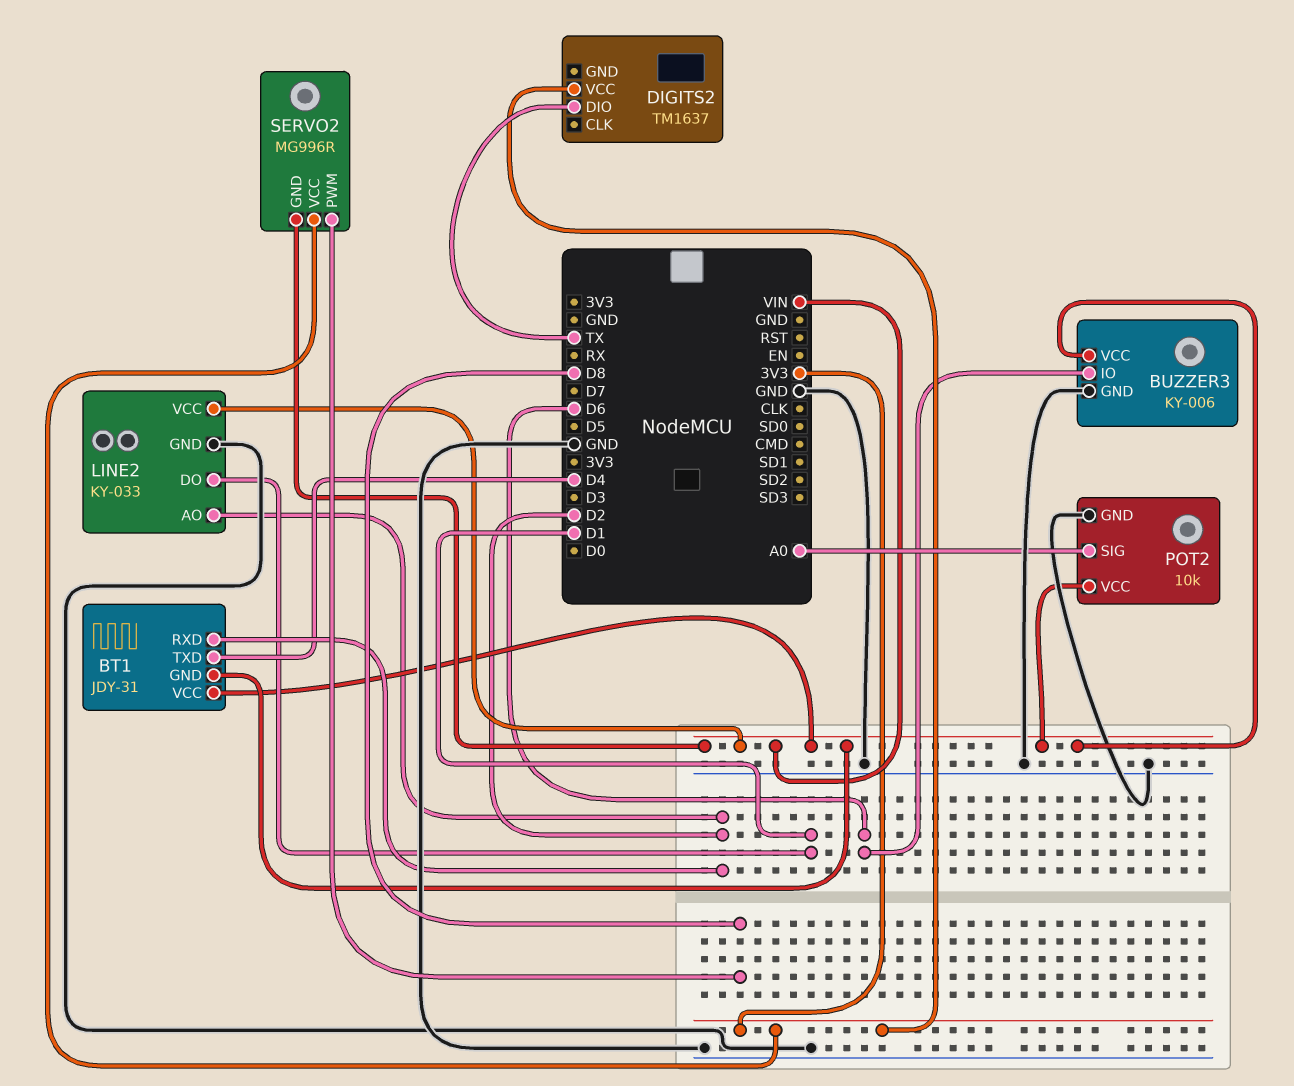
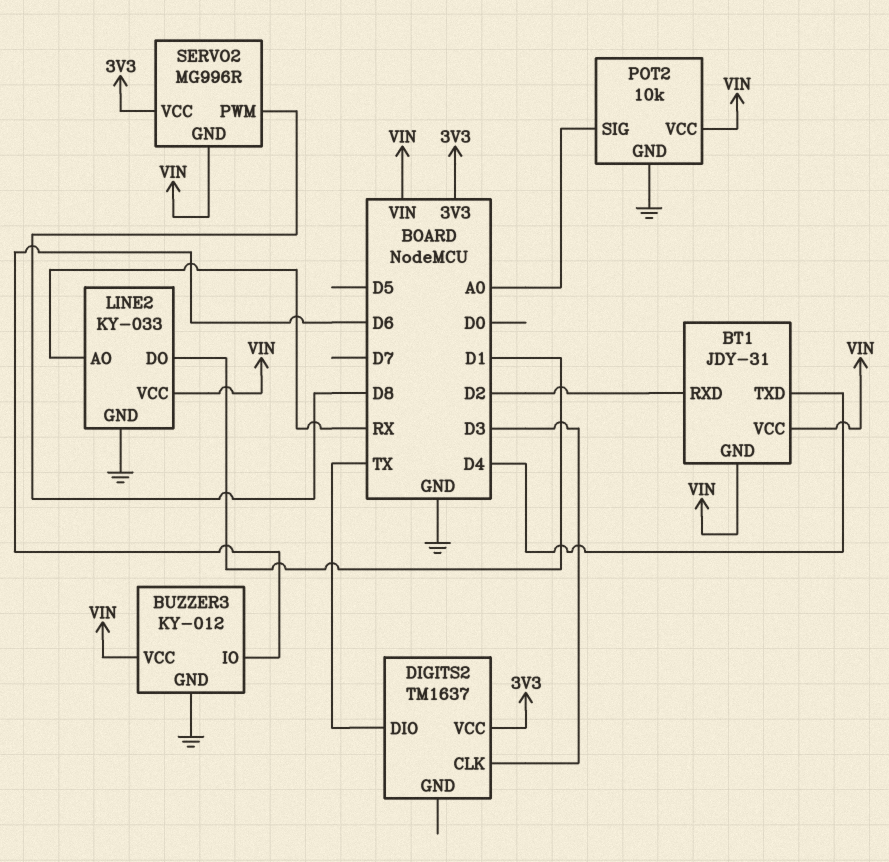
BUZZER3: KY-006 -> KY-012
DIGITS2 pin CLK: none -> D3
LINE2 pin AO: D2 -> RX

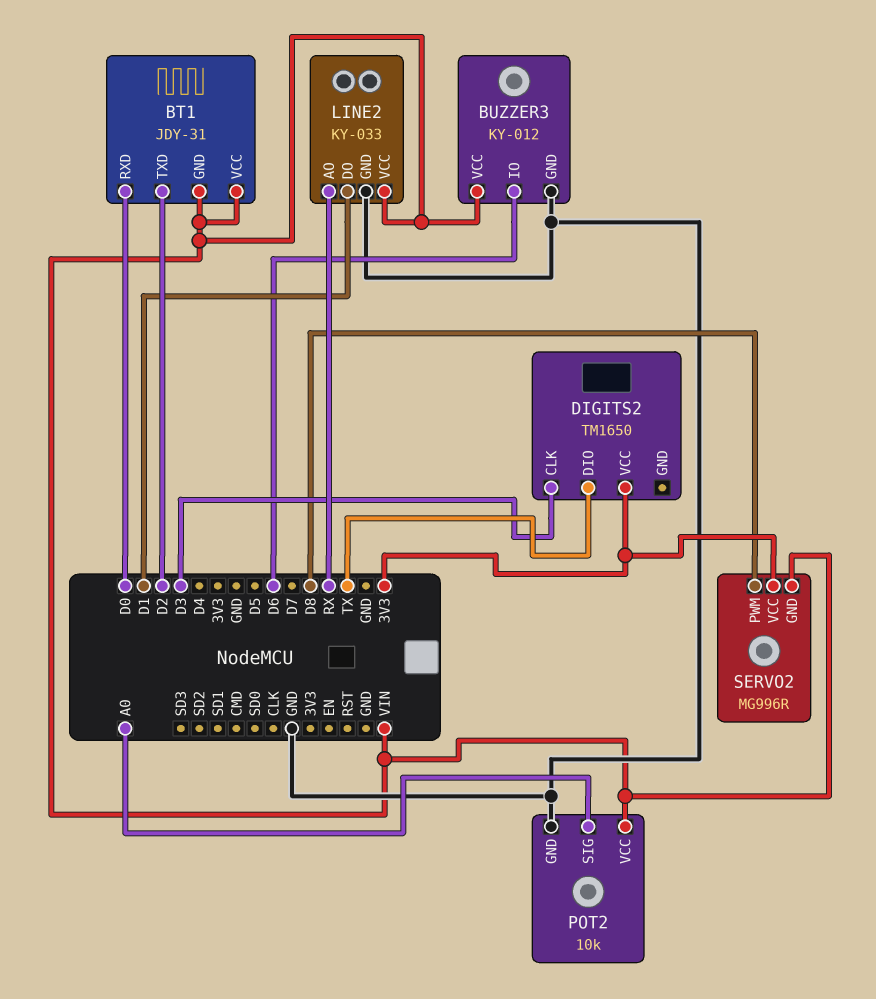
BT1 pin RXD: D2 -> D0
BT1 pin TXD: D4 -> D2
DIGITS2: TM1637 -> TM1650

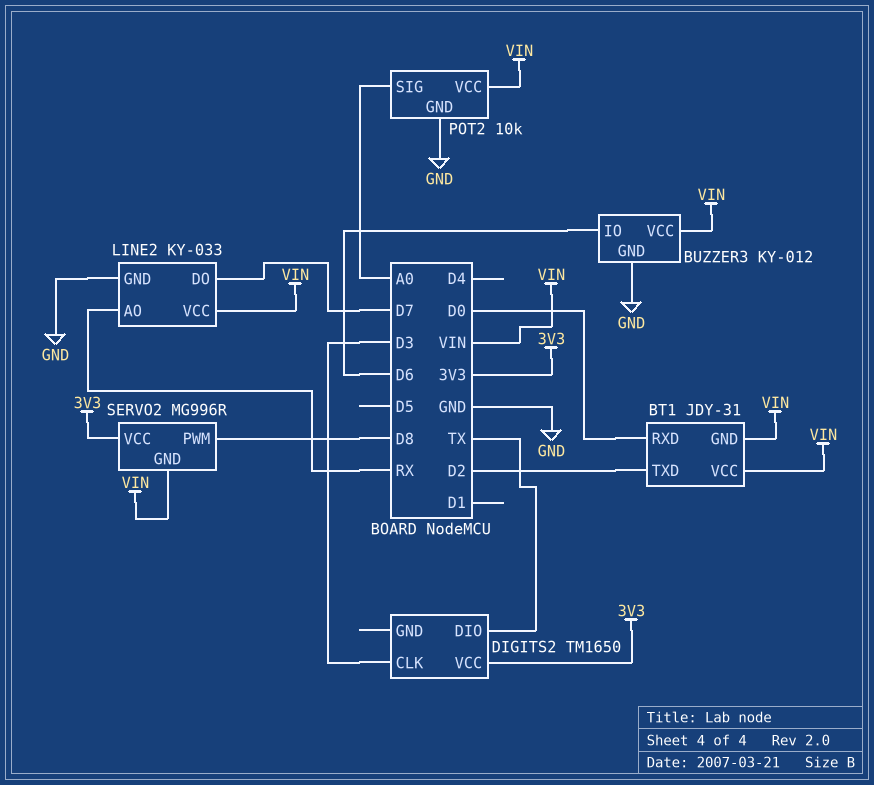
LINE2 pin DO: D1 -> D7

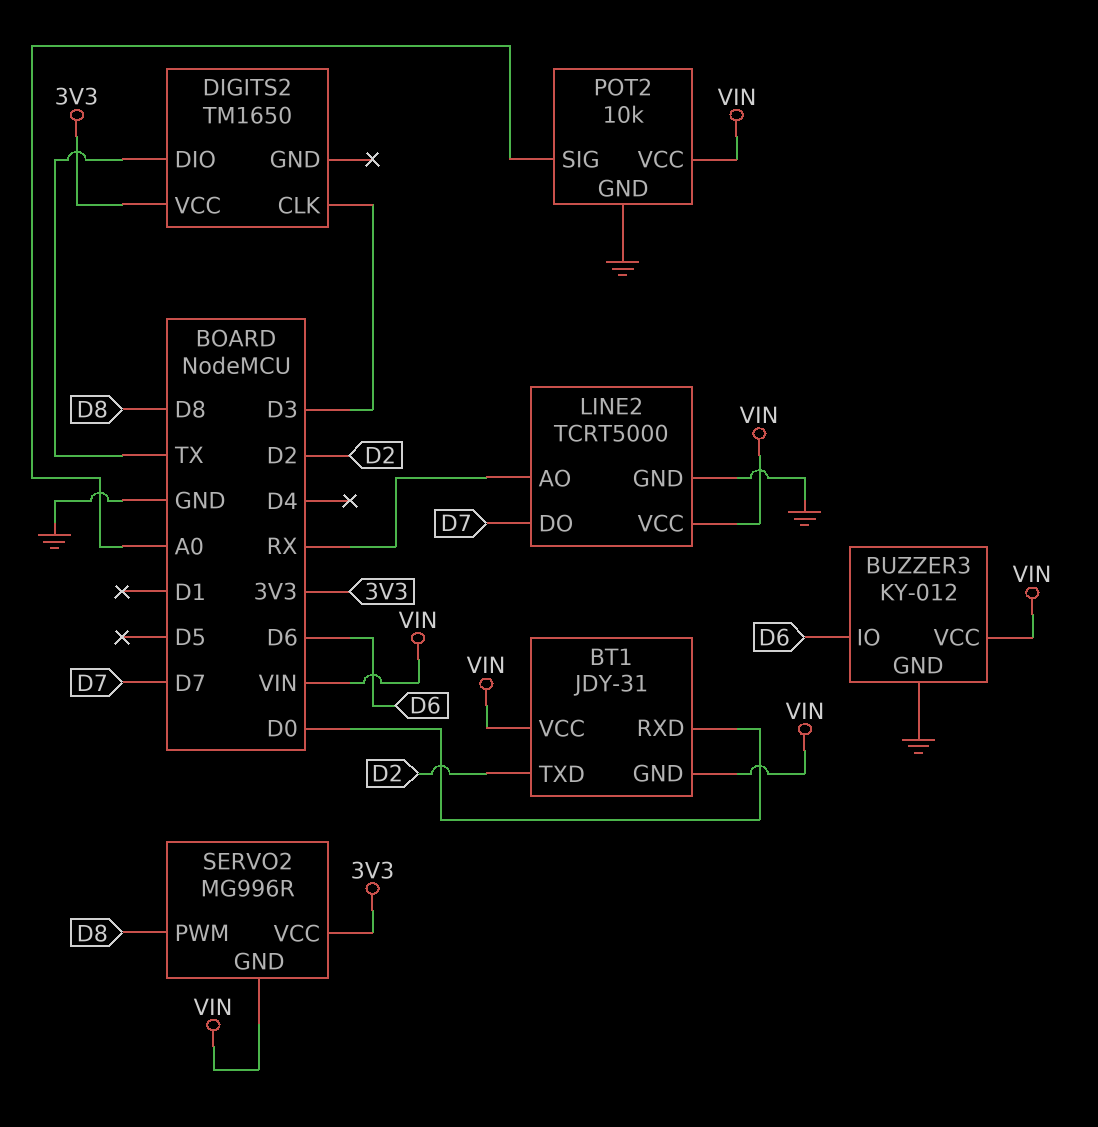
LINE2: KY-033 -> TCRT5000

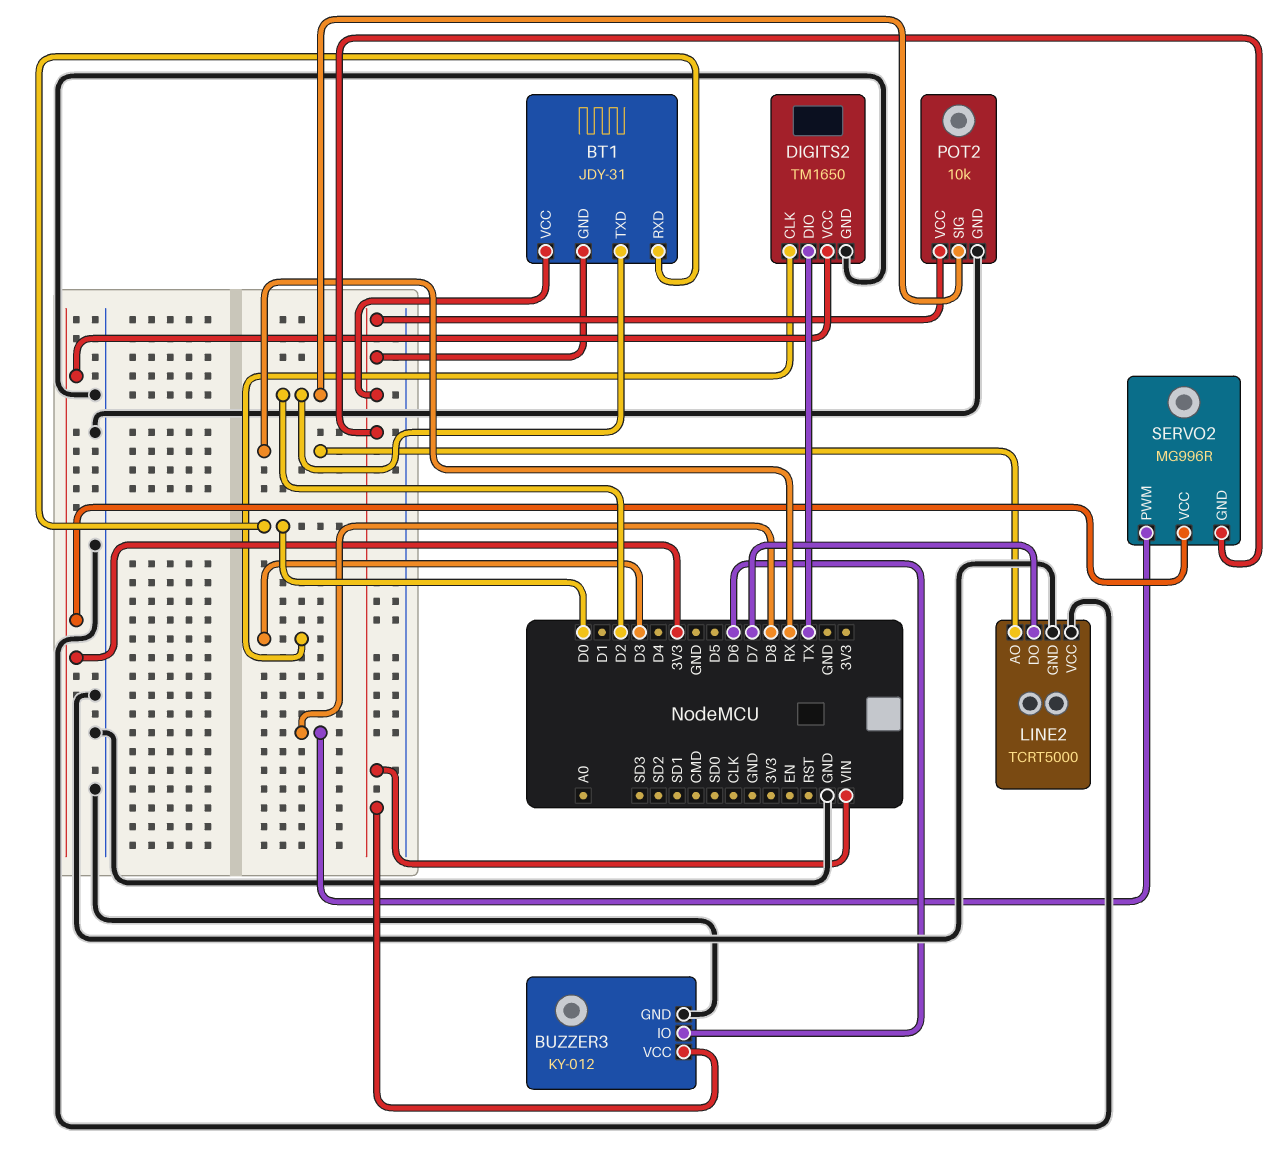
DIGITS2 pin GND: none -> GND
LINE2 pin VCC: VIN -> GND
POT2 pin SIG: A0 -> D2

